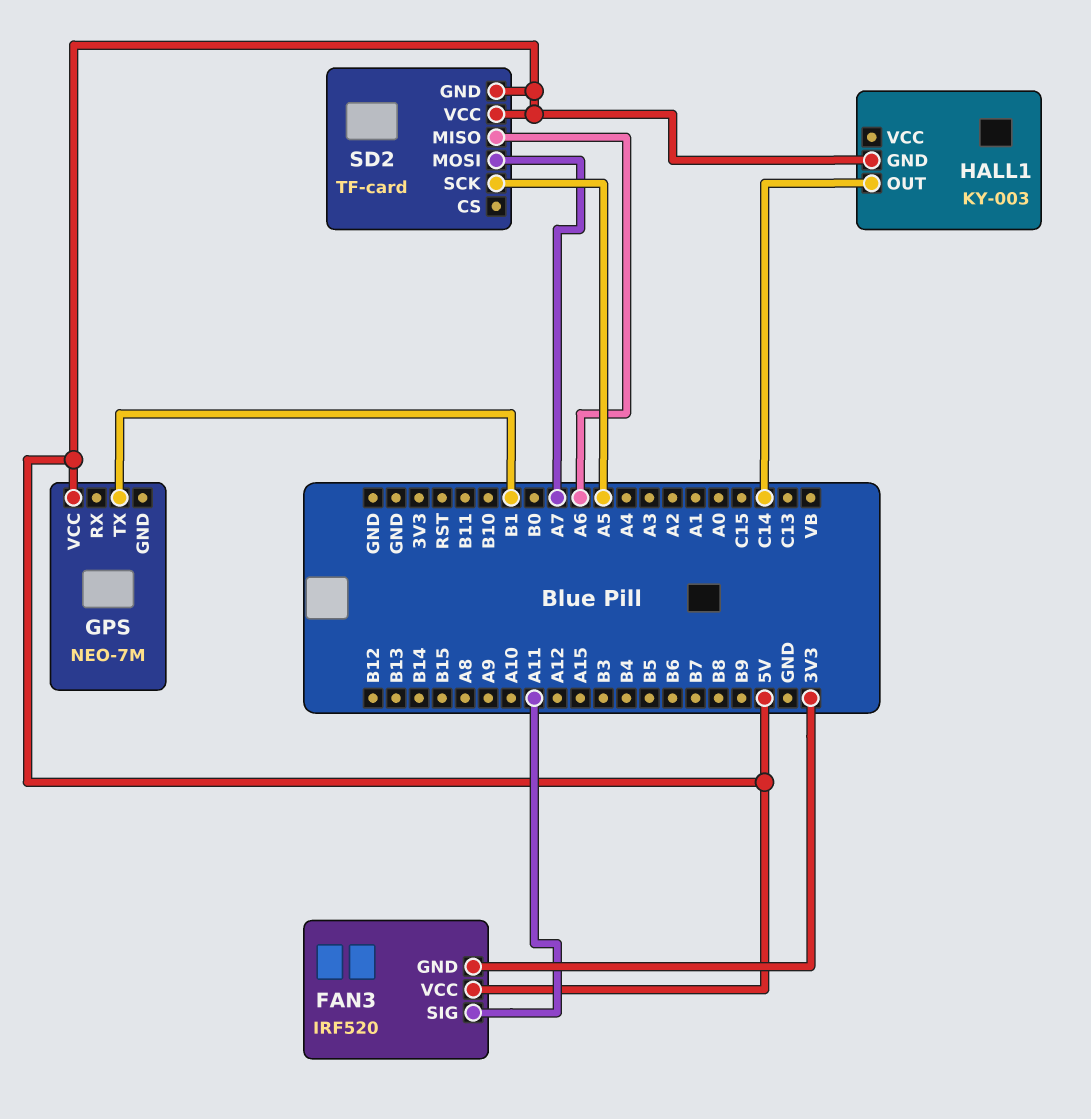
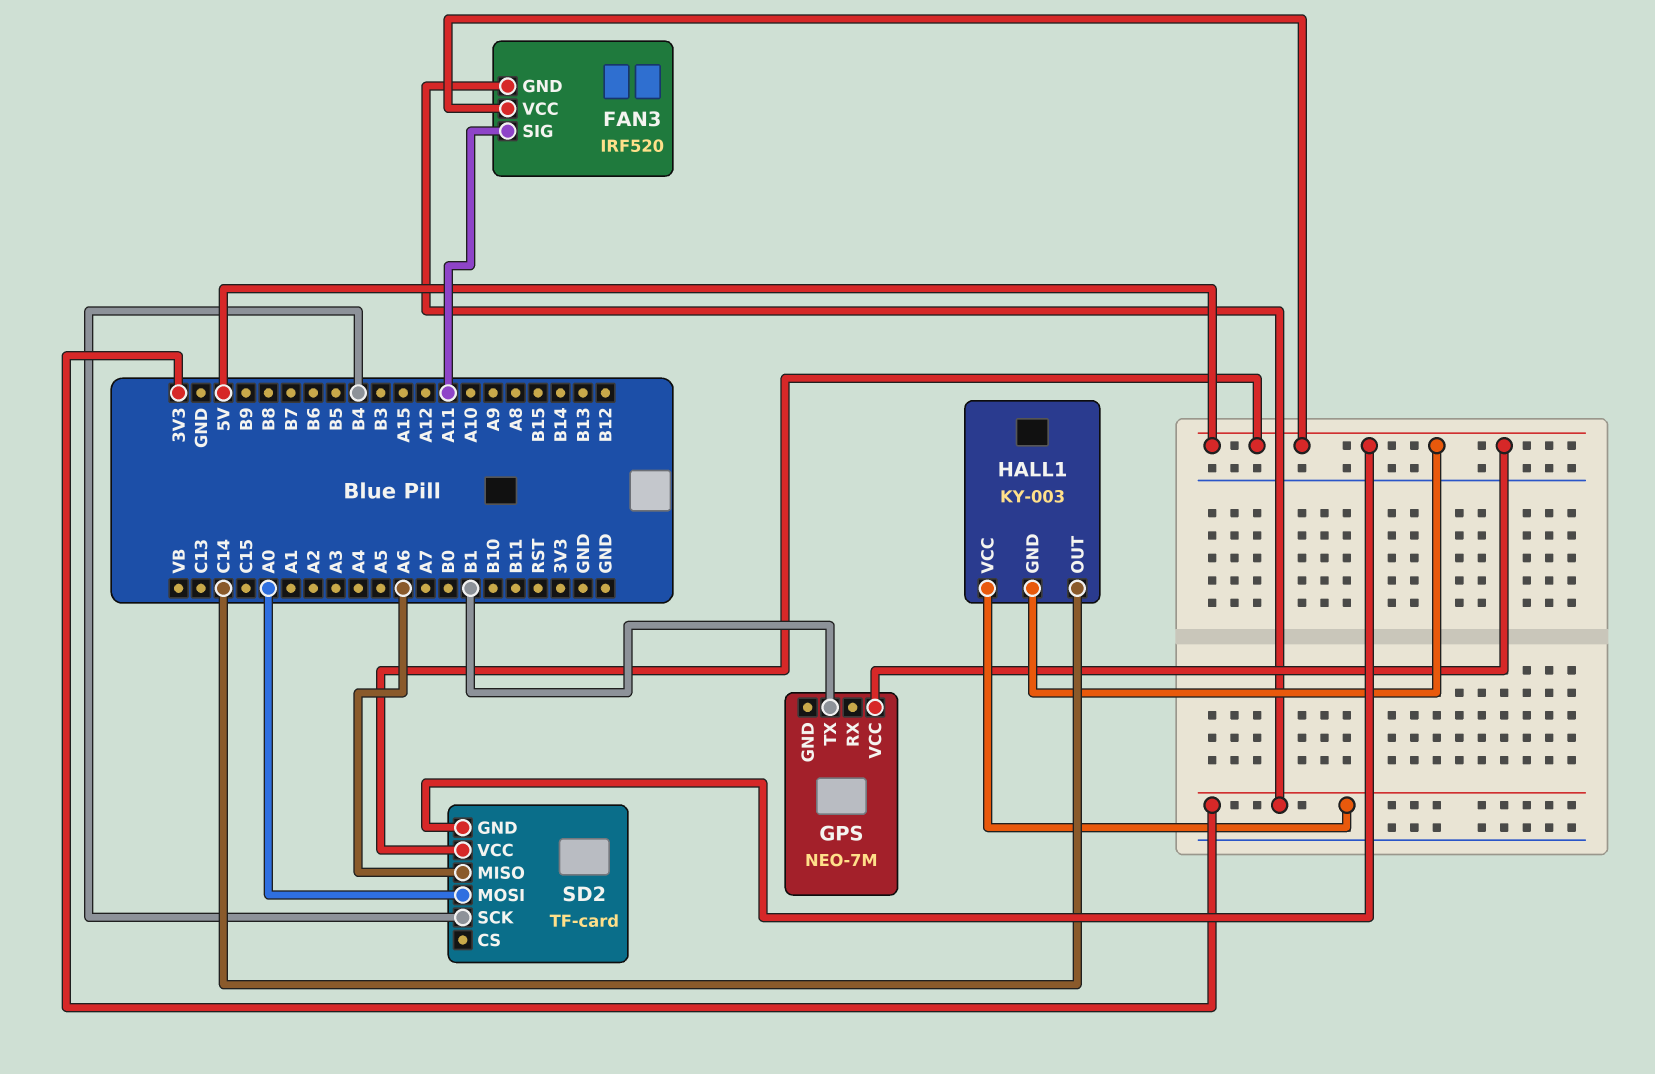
HALL1 pin VCC: none -> 3V3
SD2 pin MOSI: A7 -> A0
SD2 pin SCK: A5 -> B4

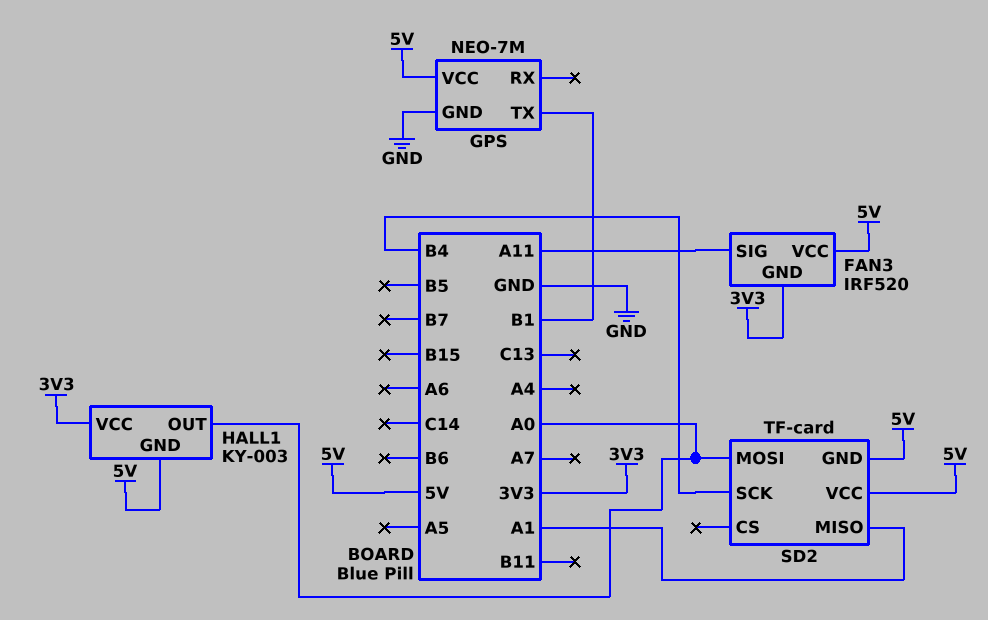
GPS pin GND: none -> GND
HALL1 pin OUT: C14 -> A0
SD2 pin MISO: A6 -> A1

